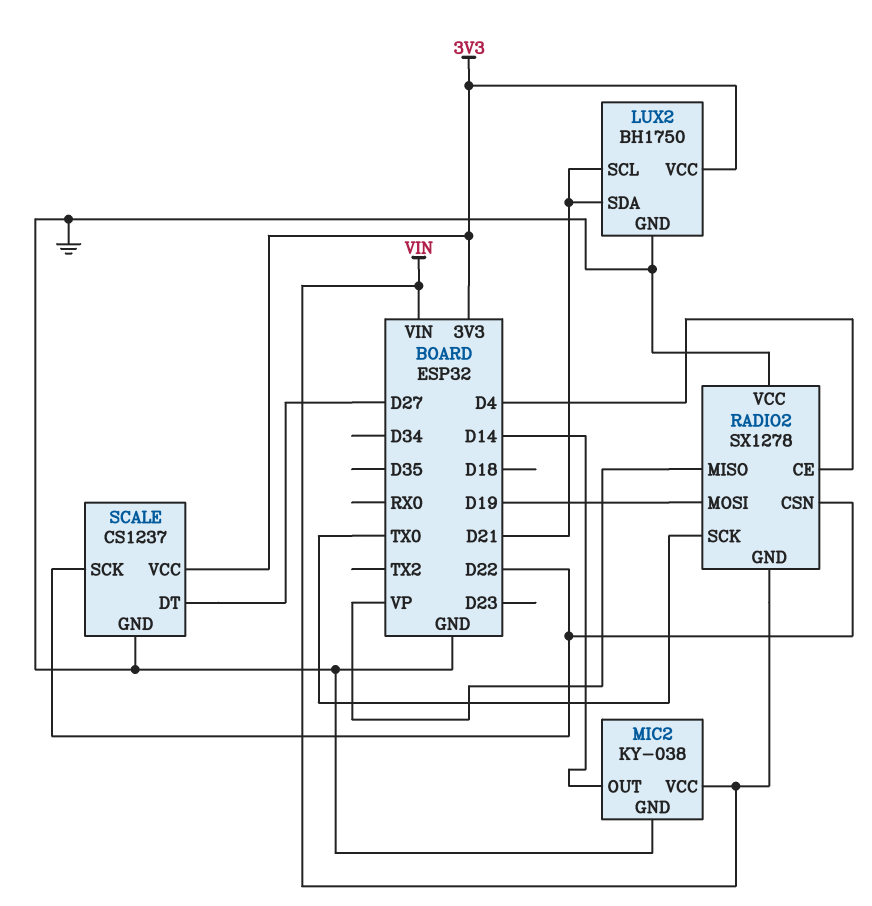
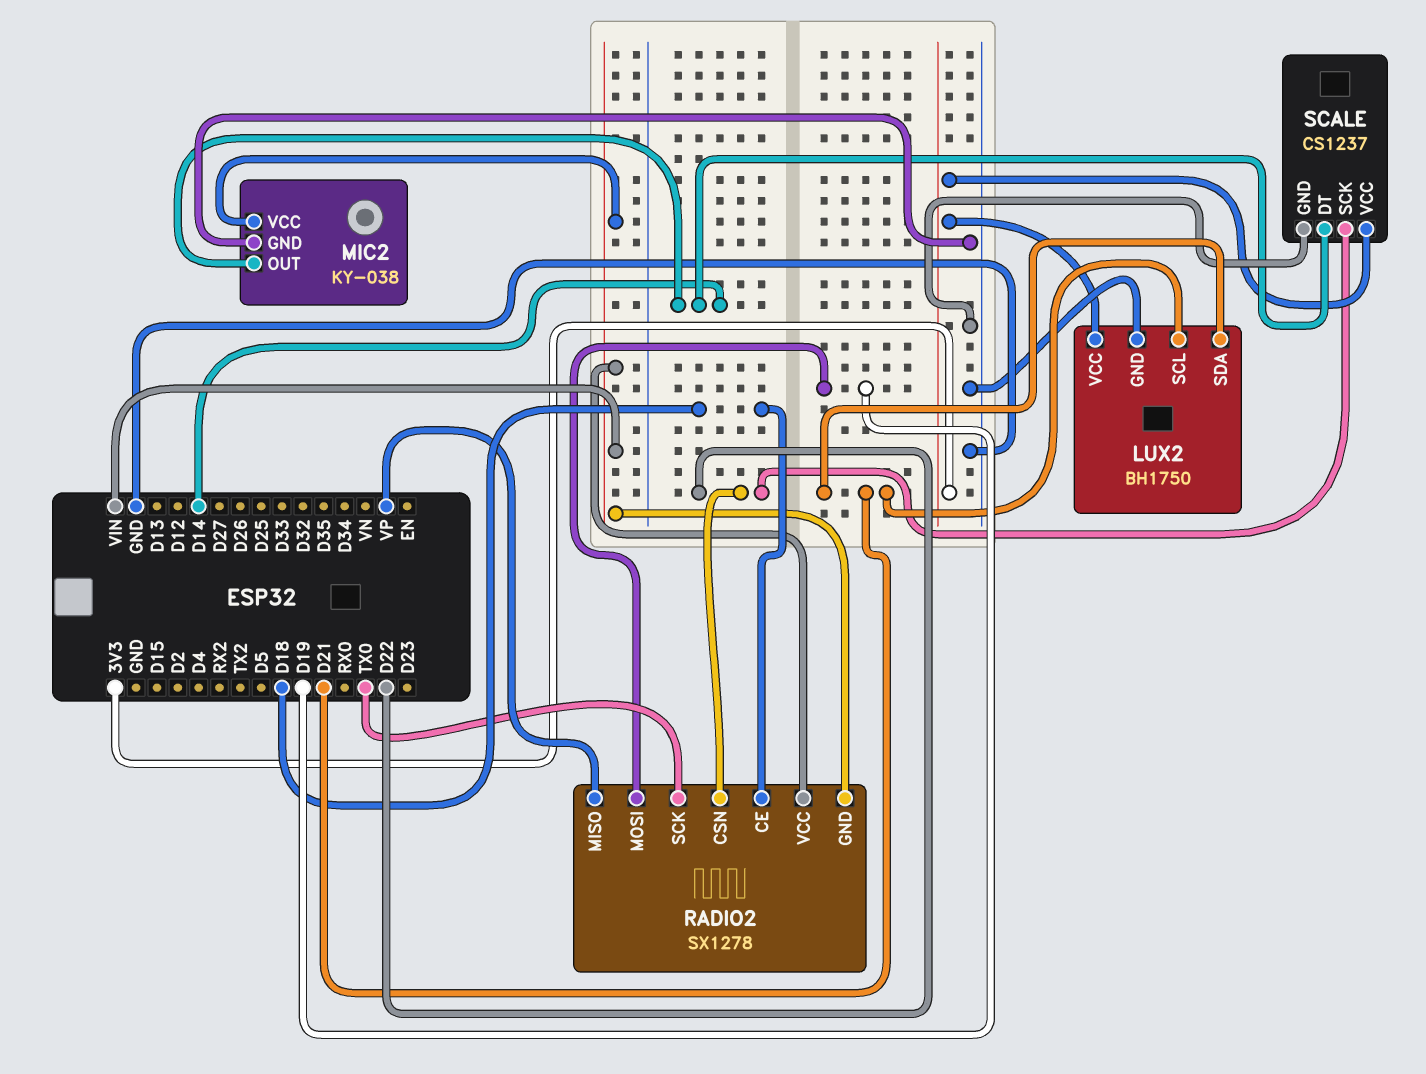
RADIO2 pin CE: D4 -> D18
RADIO2 pin VCC: GND -> VIN
SCALE pin DT: D27 -> D14

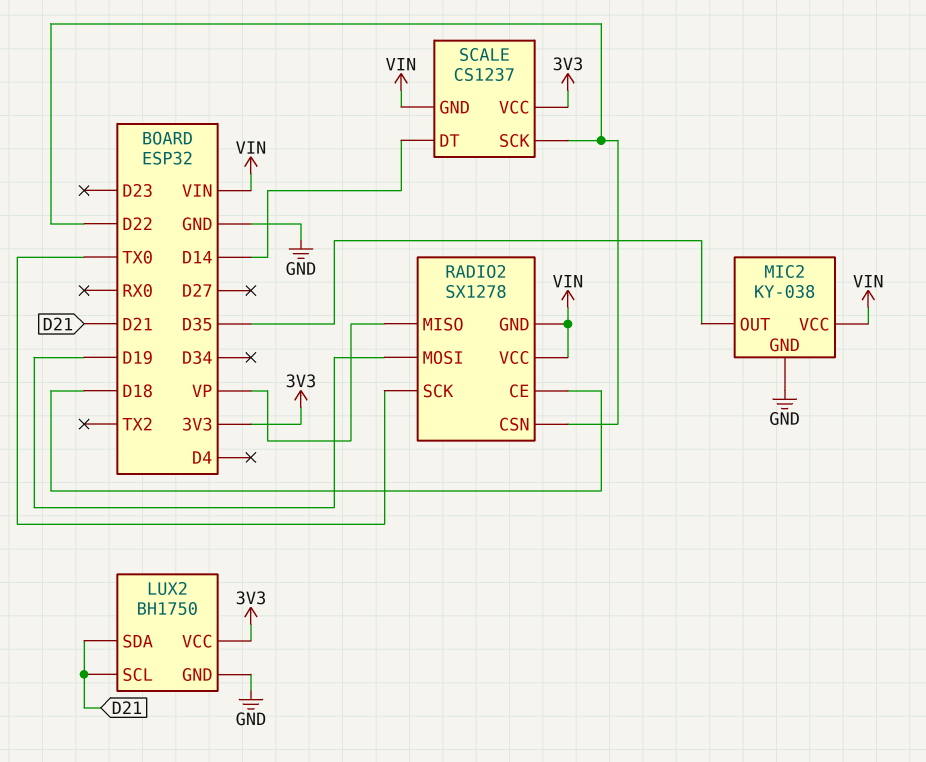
MIC2 pin OUT: D14 -> D35
SCALE pin GND: GND -> VIN

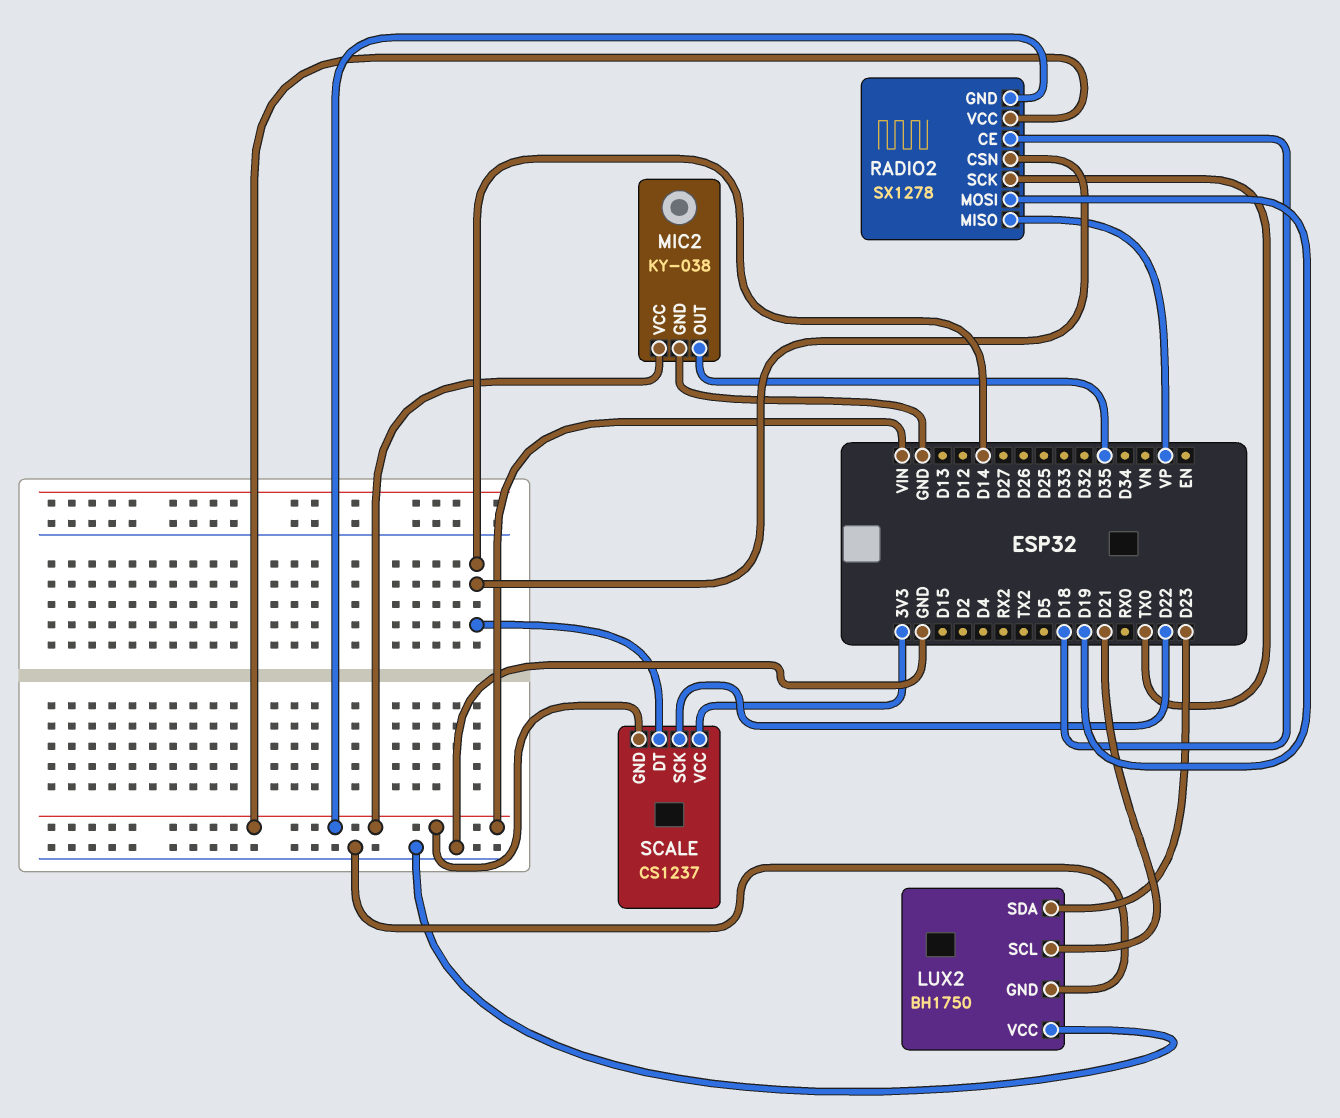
LUX2 pin SDA: D21 -> D23
LUX2 pin VCC: 3V3 -> GND
RADIO2 pin CSN: D22 -> D14

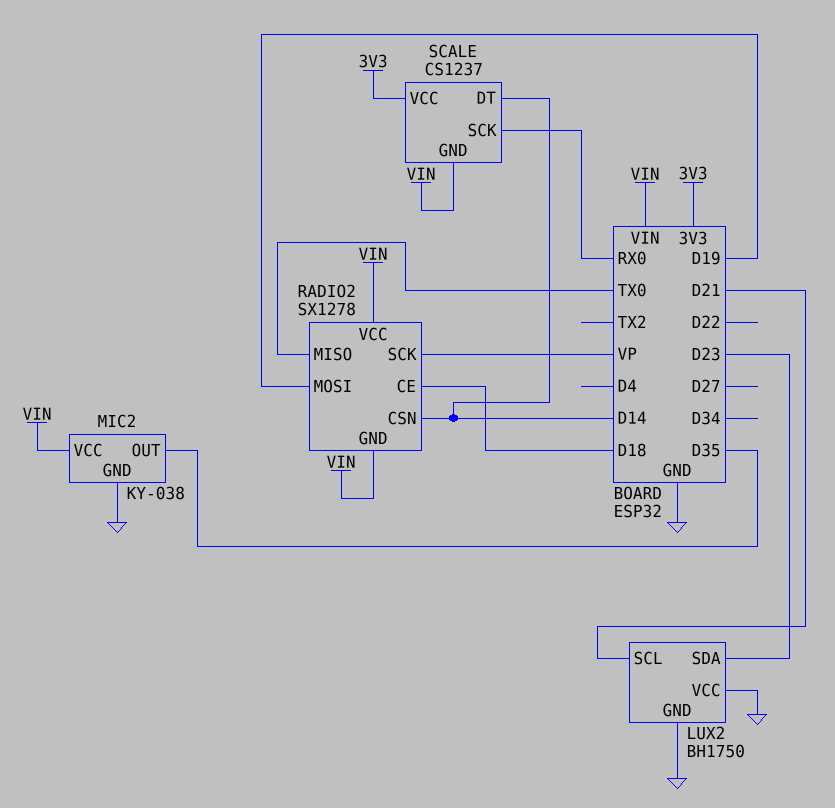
RADIO2 pin MISO: VP -> TX0
RADIO2 pin SCK: TX0 -> VP
SCALE pin SCK: D22 -> RX0

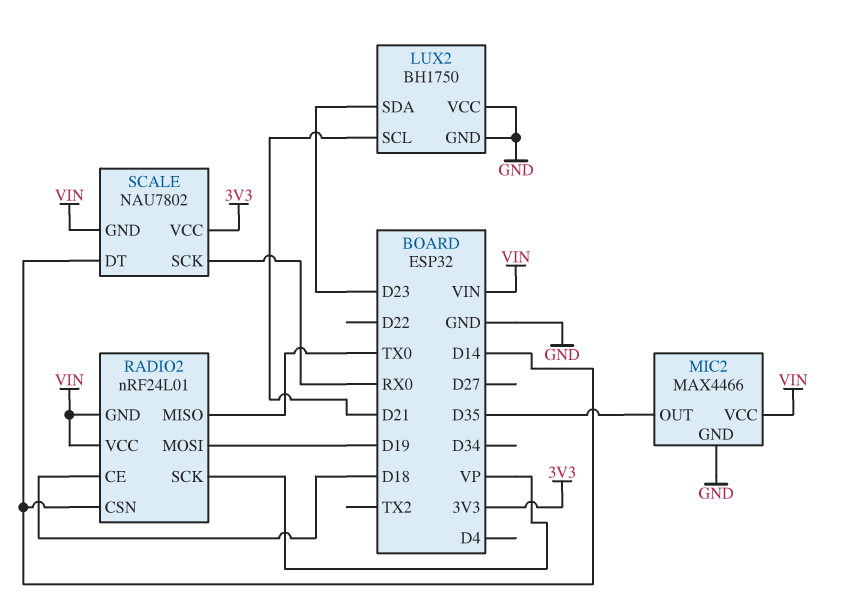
MIC2: KY-038 -> MAX4466
RADIO2: SX1278 -> nRF24L01
SCALE: CS1237 -> NAU7802

